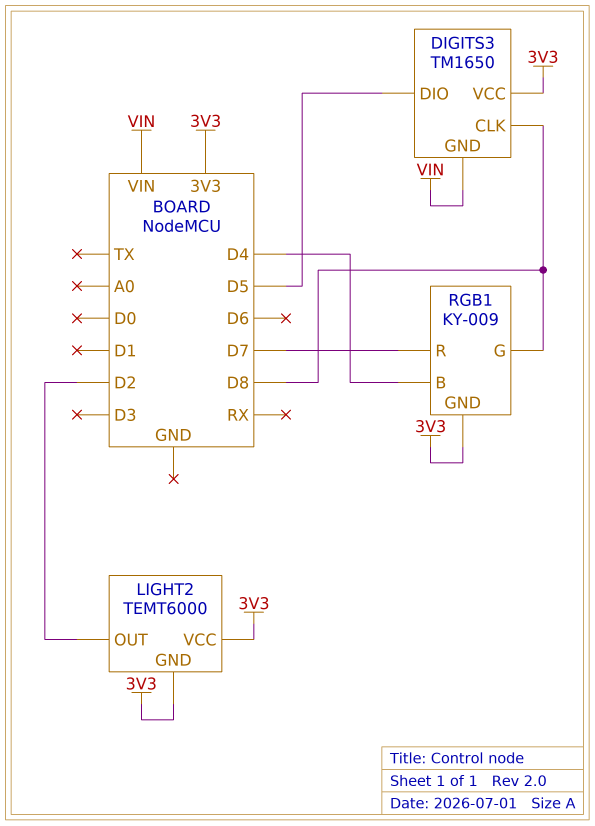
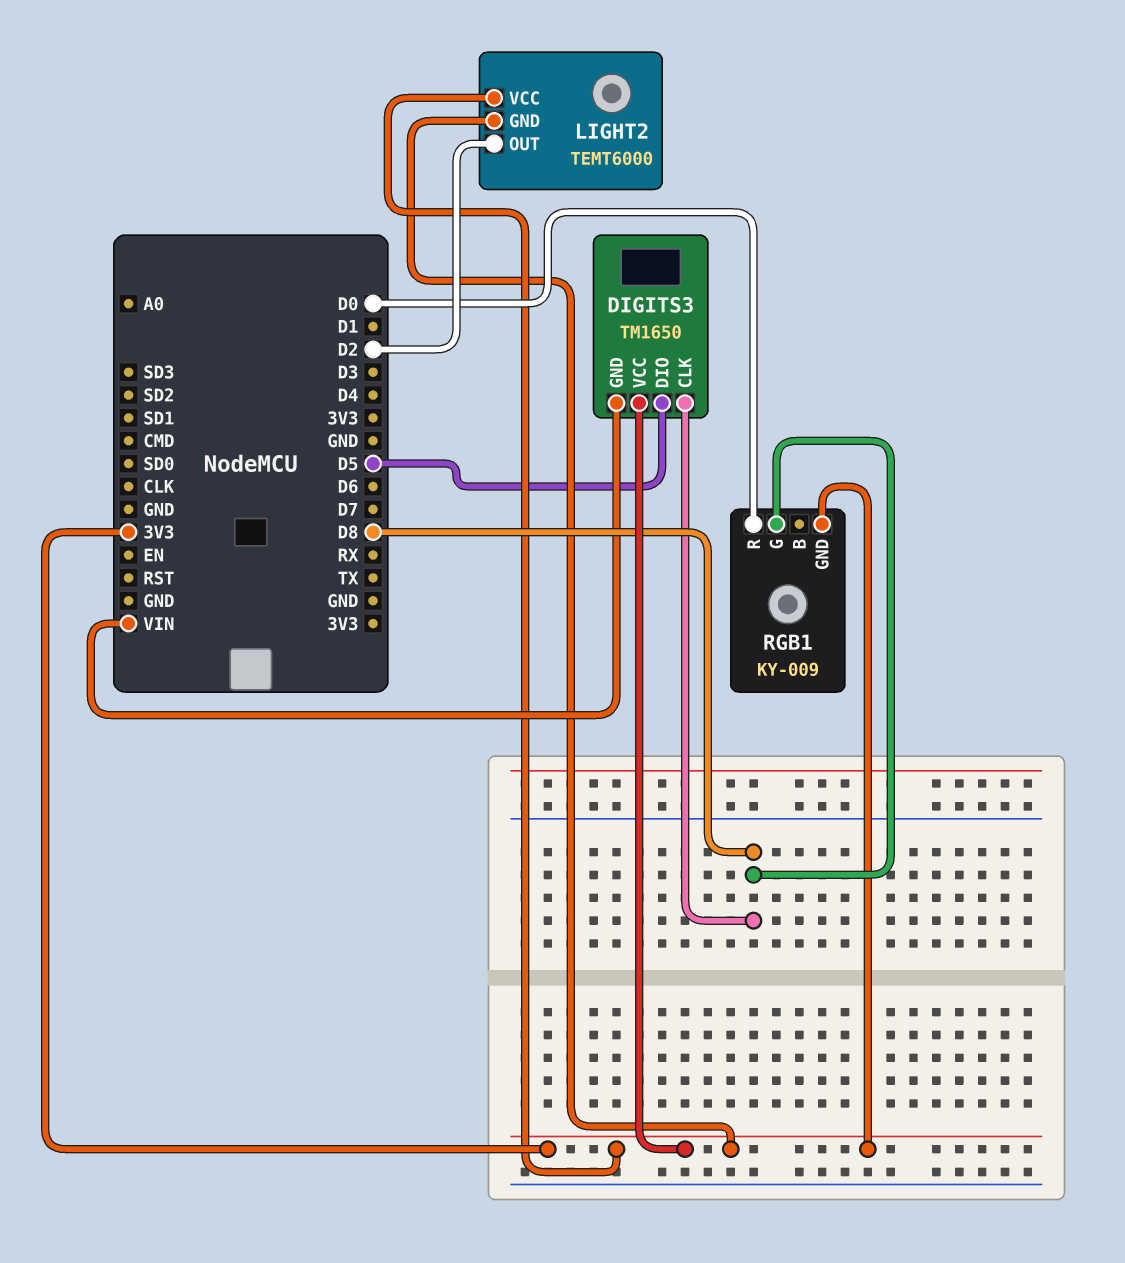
RGB1 pin B: D4 -> none
RGB1 pin R: D7 -> D0

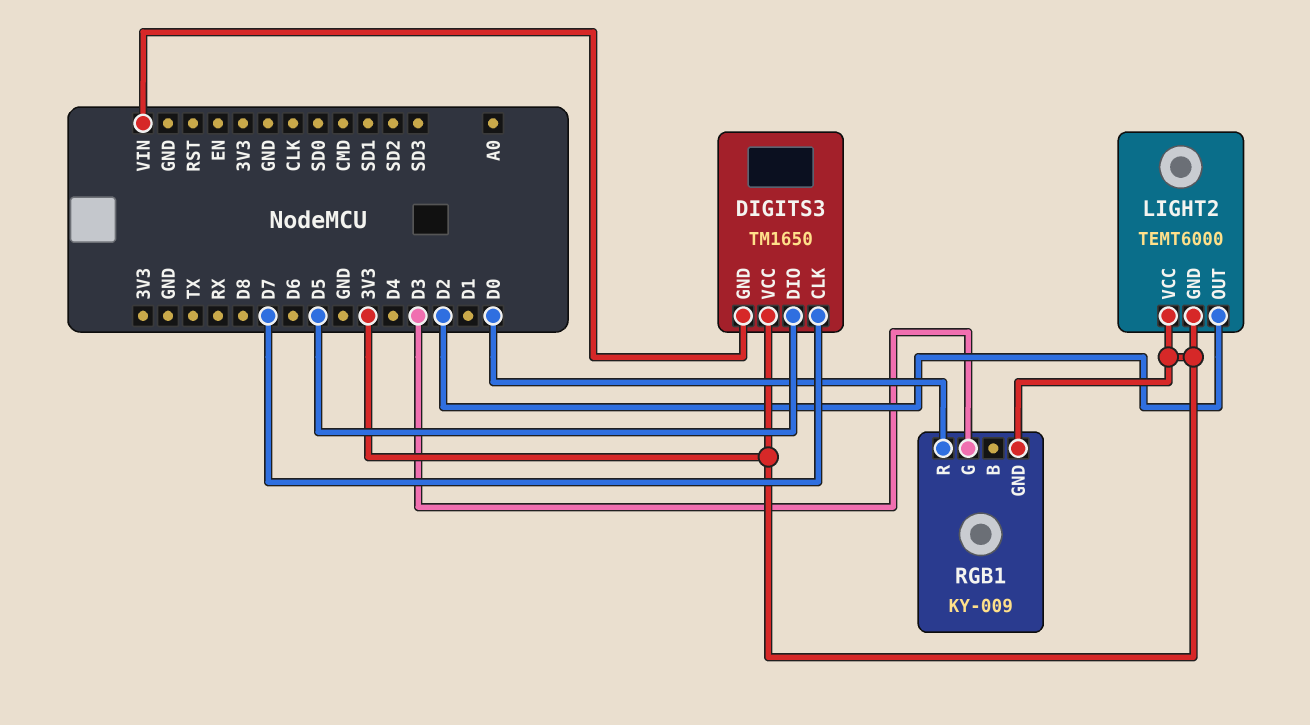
DIGITS3 pin CLK: D8 -> D7
RGB1 pin G: D8 -> D3

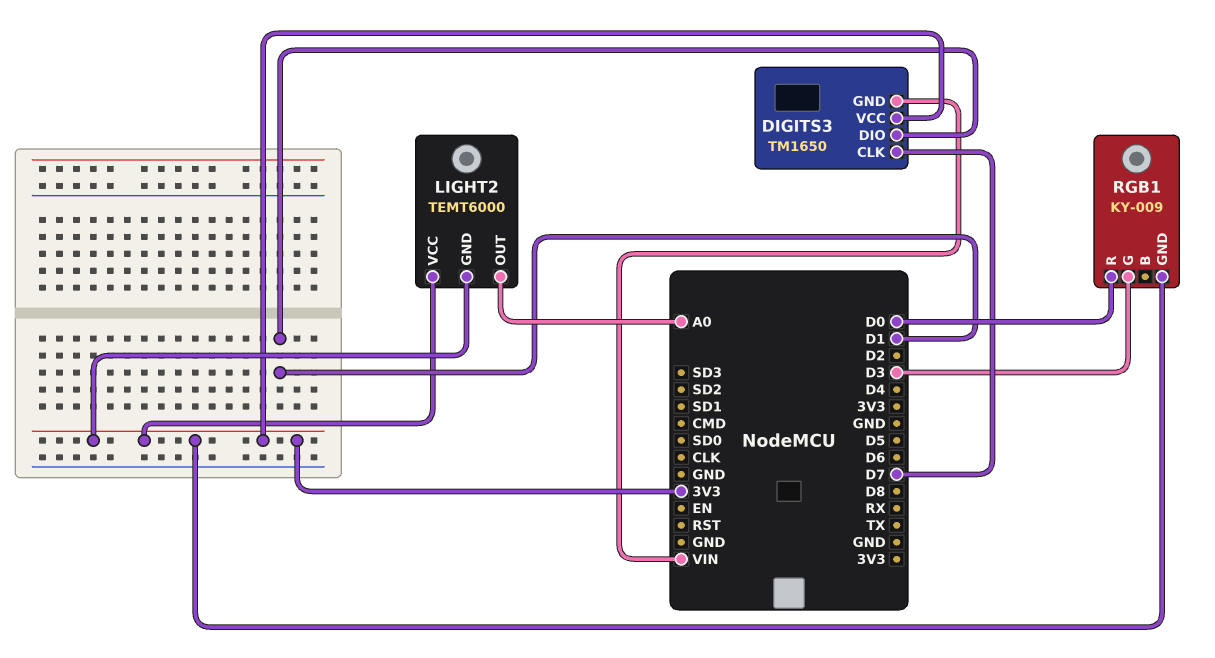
DIGITS3 pin DIO: D5 -> D1
LIGHT2 pin OUT: D2 -> A0

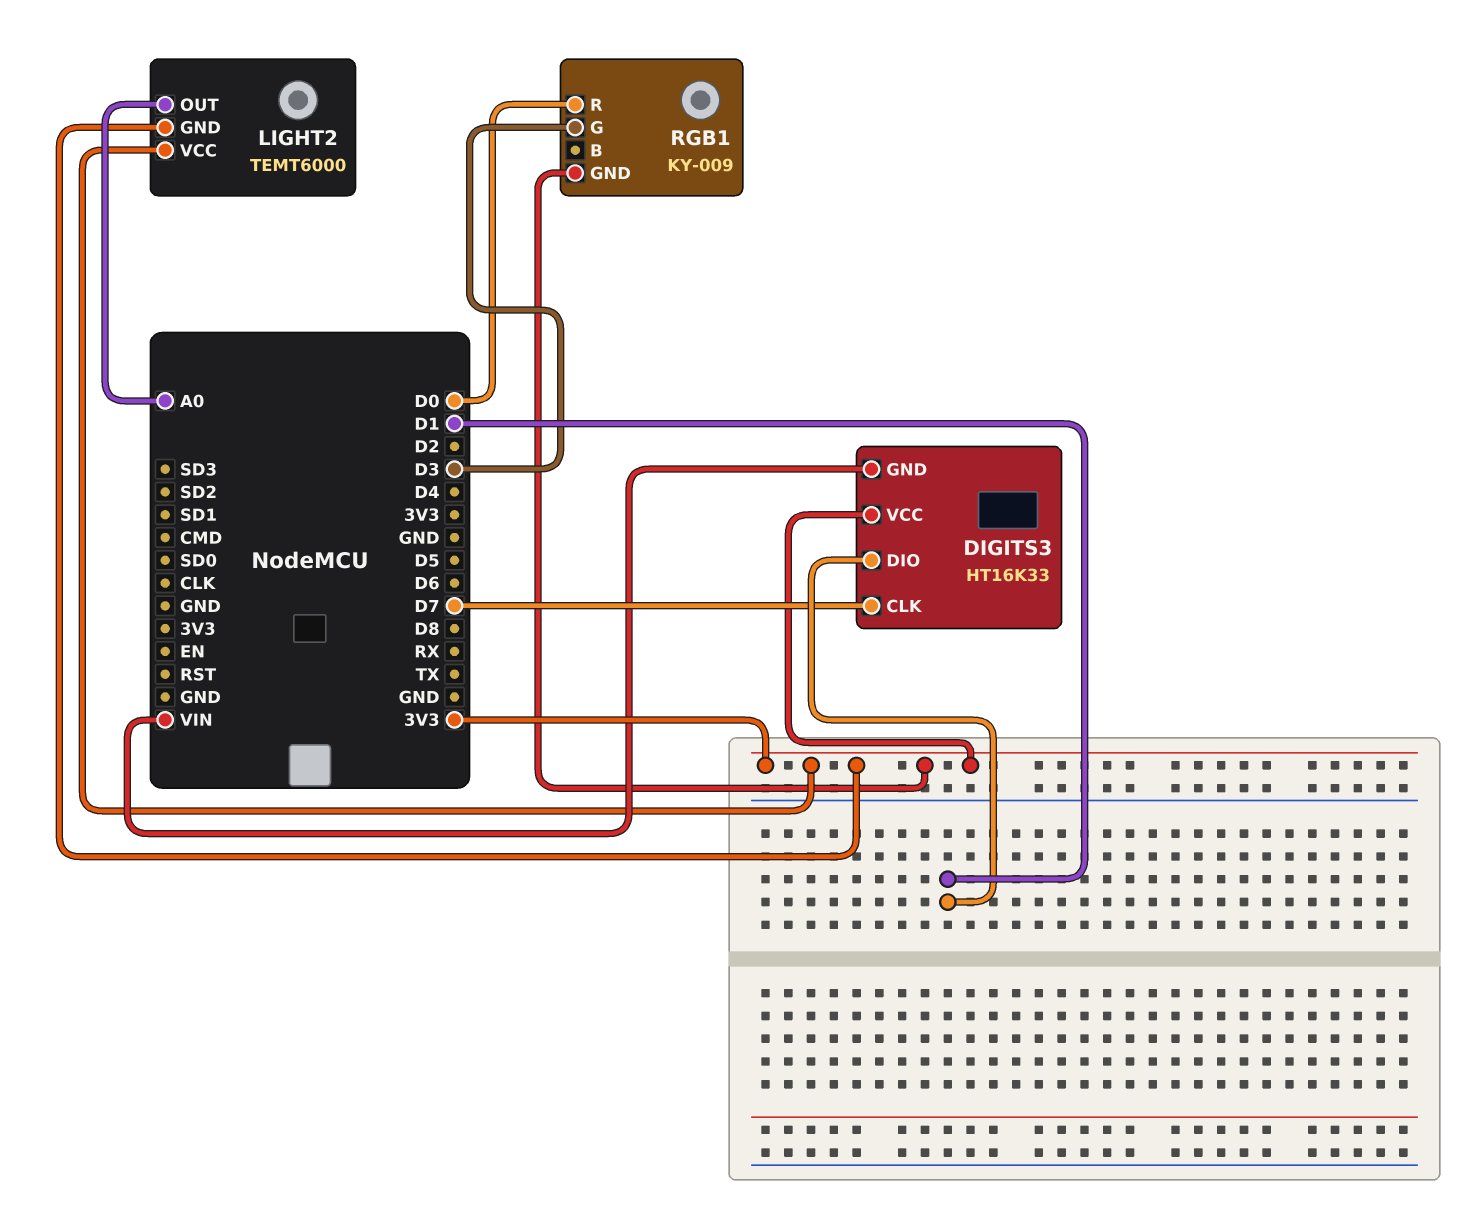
DIGITS3: TM1650 -> HT16K33

